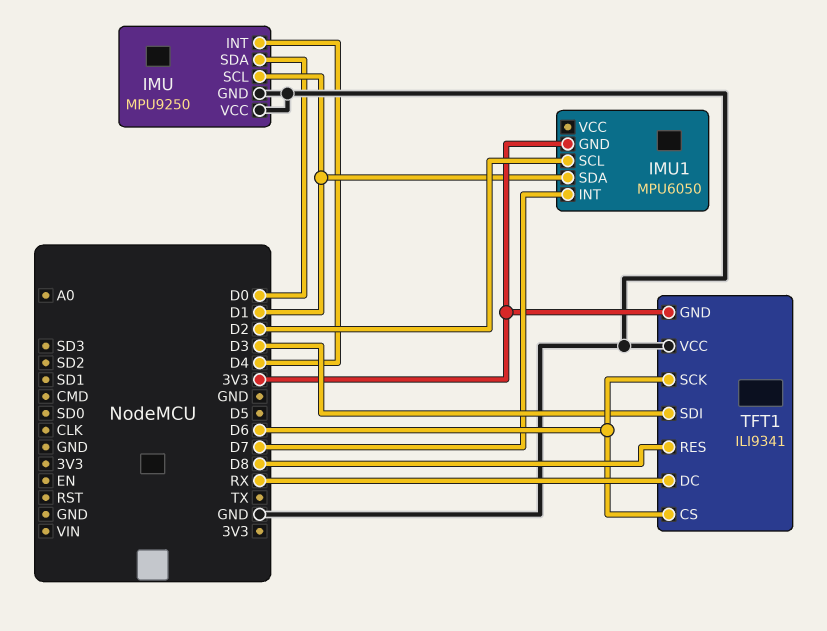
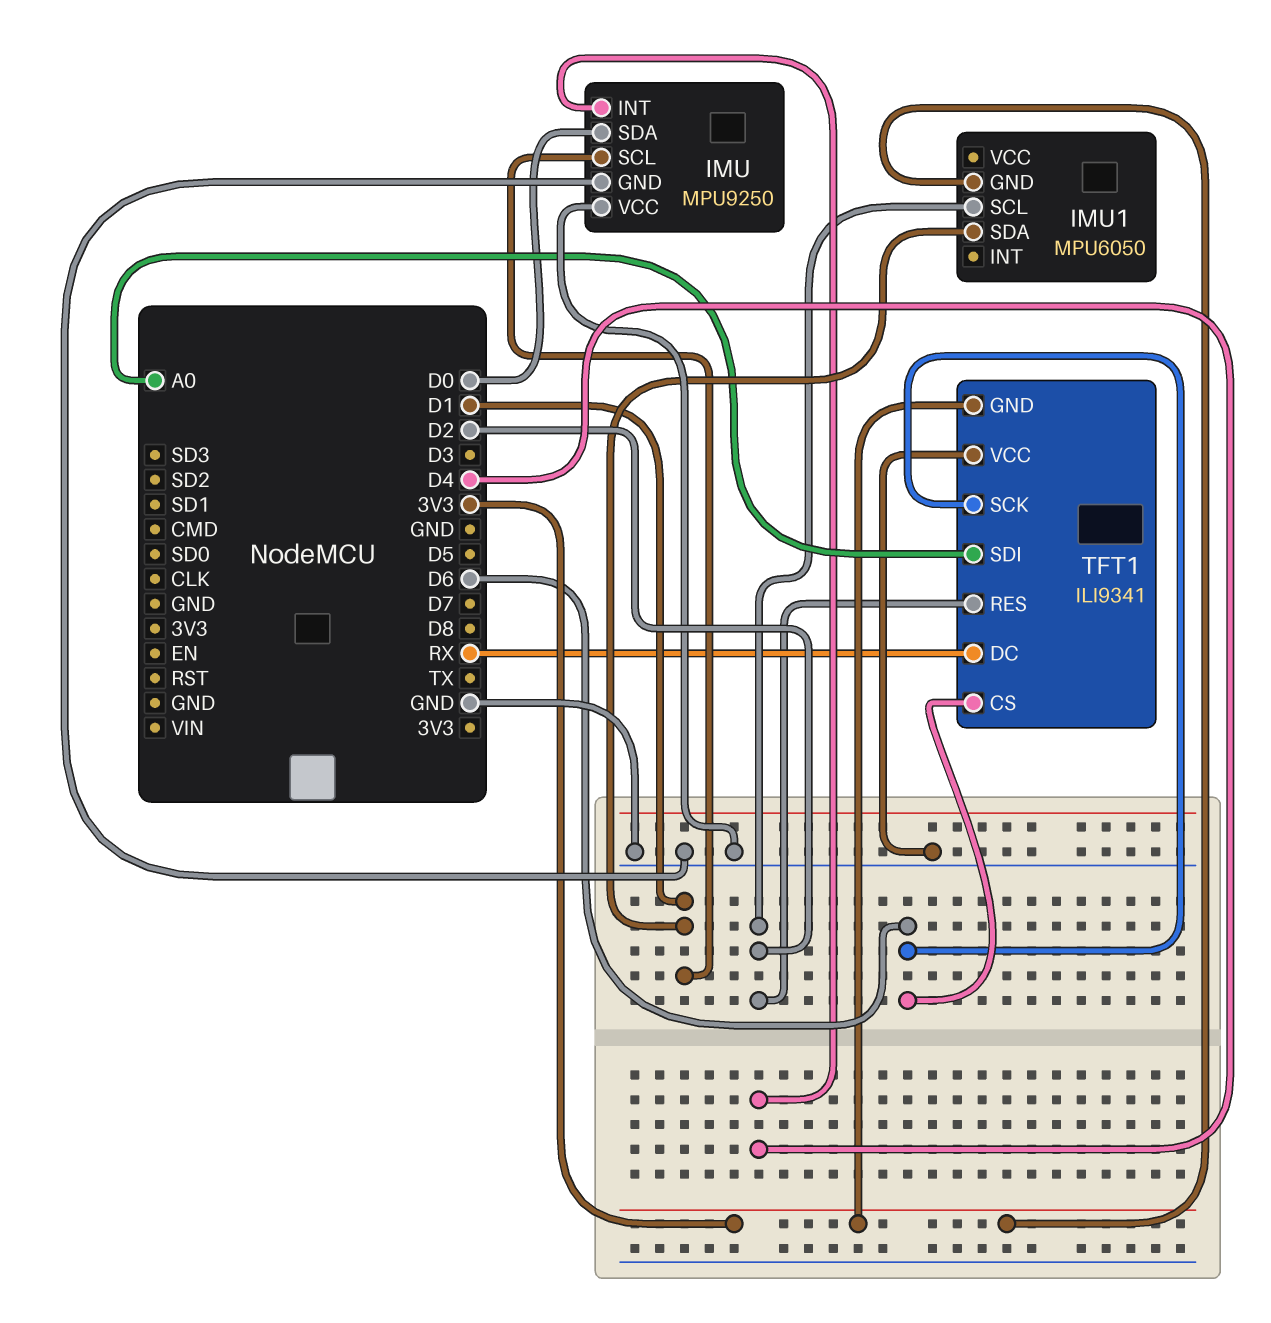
IMU1 pin INT: D7 -> none
TFT1 pin RES: D8 -> D2
TFT1 pin SDI: D3 -> A0

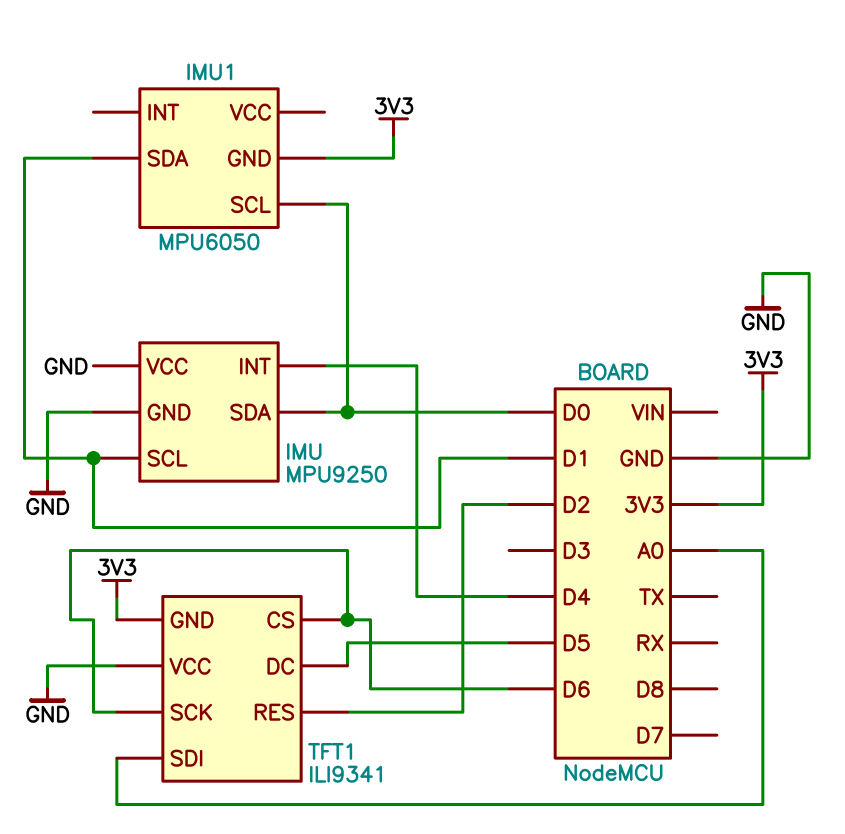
IMU1 pin SCL: D2 -> D0
TFT1 pin DC: RX -> D5

